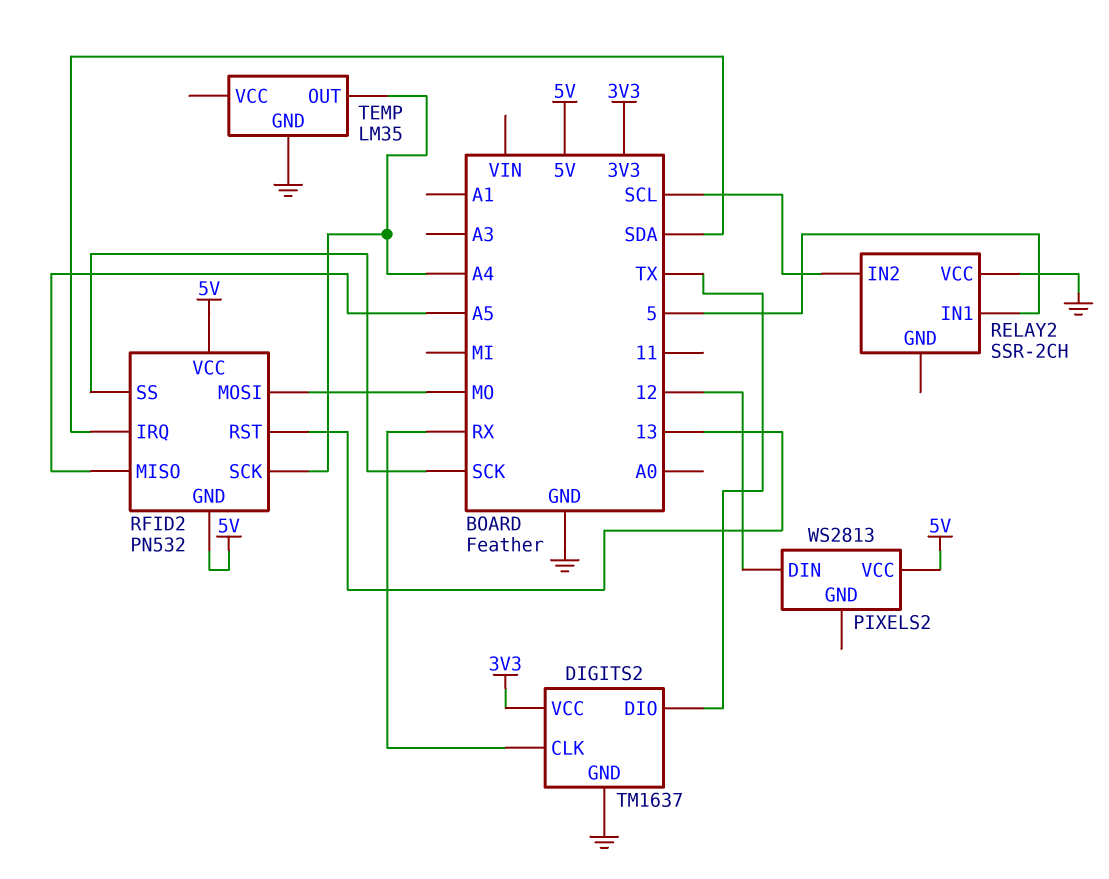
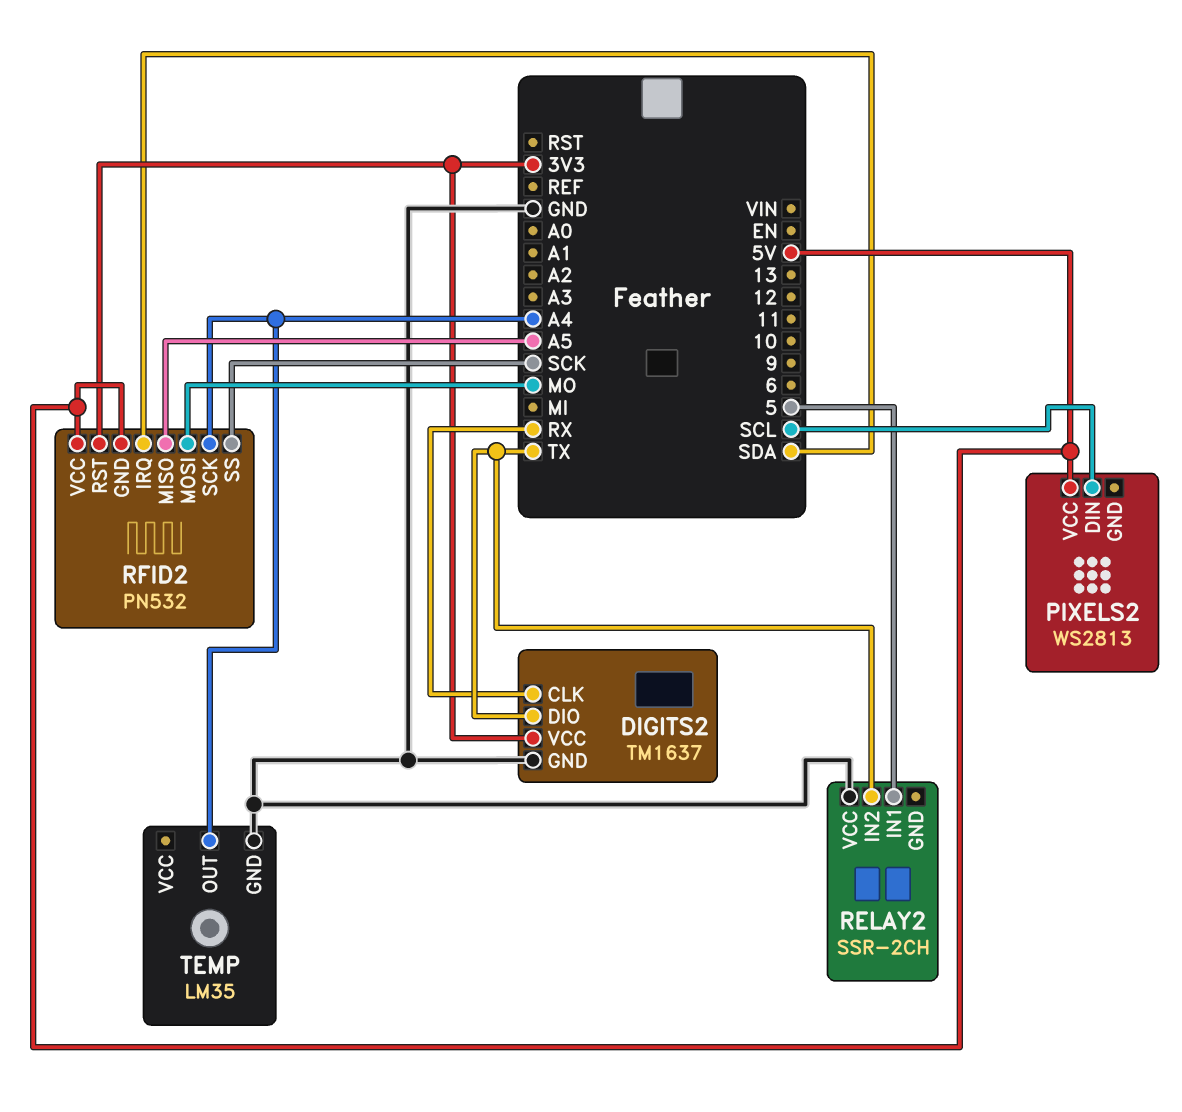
PIXELS2 pin DIN: 12 -> SCL
RELAY2 pin IN2: SCL -> TX
RFID2 pin RST: 13 -> 3V3

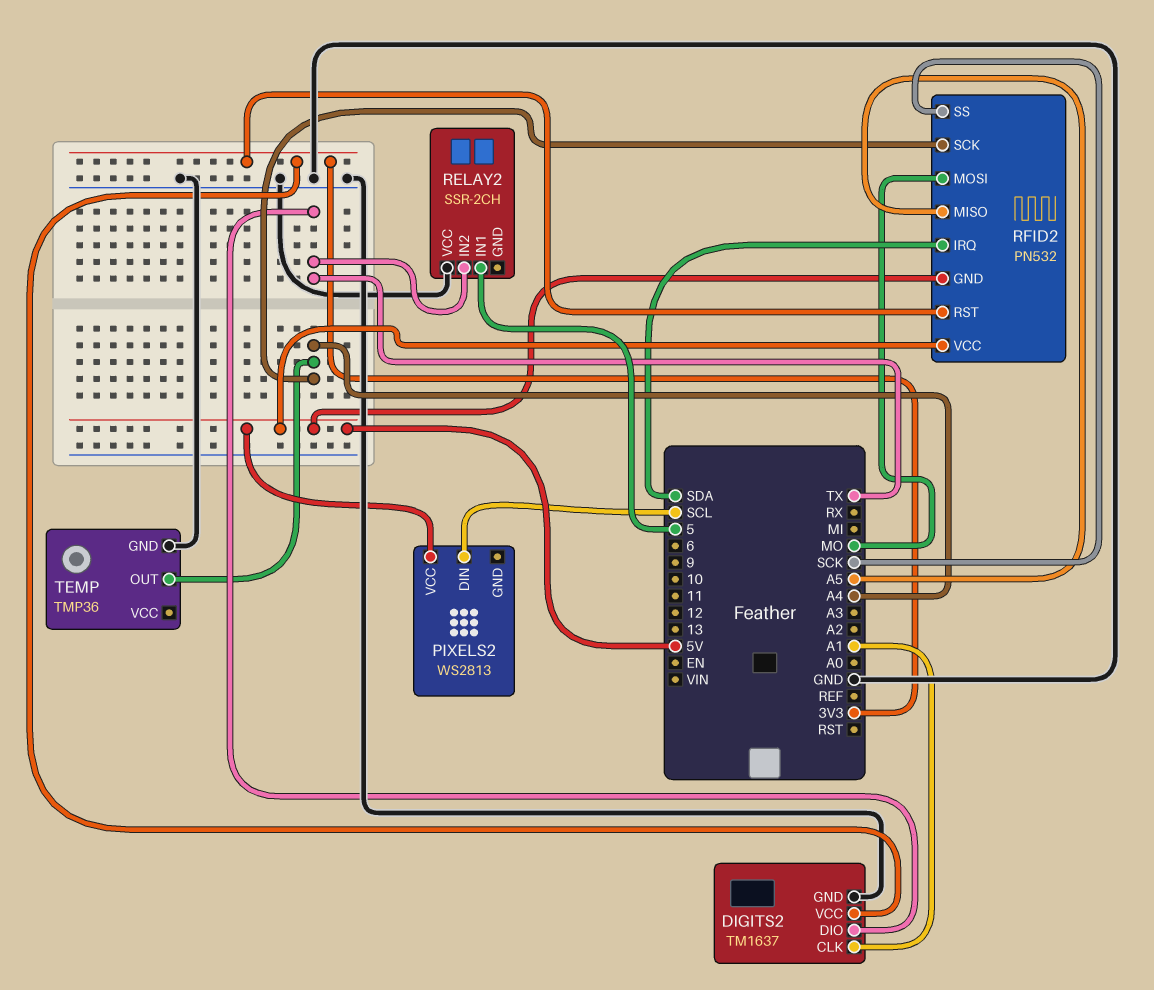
DIGITS2 pin CLK: RX -> A1
TEMP: LM35 -> TMP36

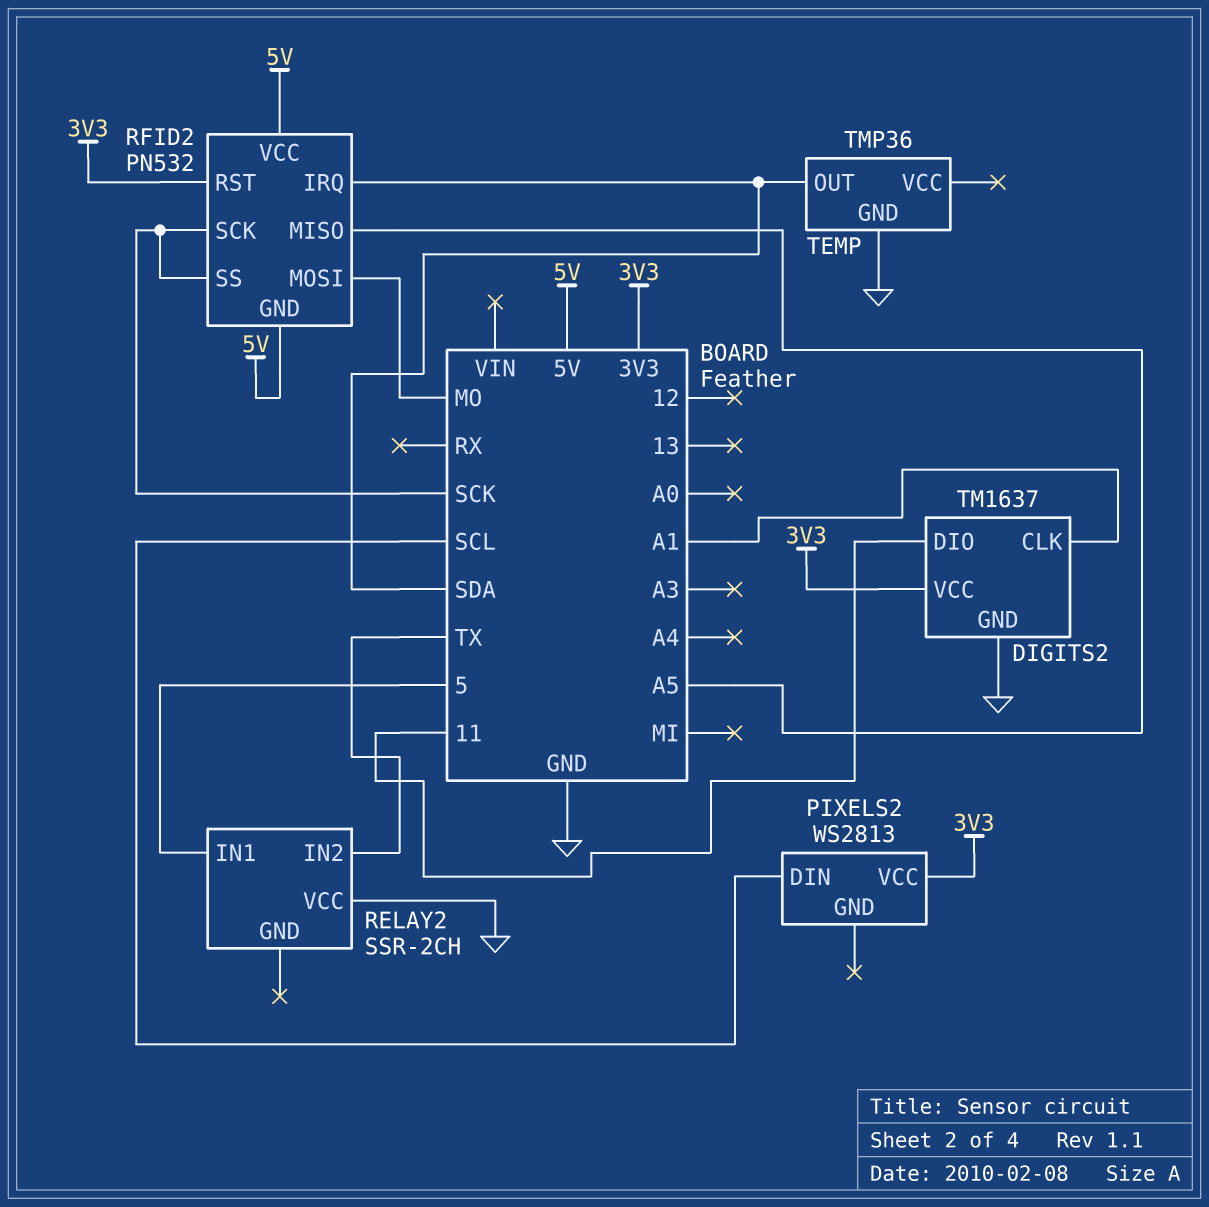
DIGITS2 pin DIO: TX -> 11
PIXELS2 pin VCC: 5V -> 3V3
RFID2 pin SCK: A4 -> SCK
TEMP pin OUT: A4 -> SDA

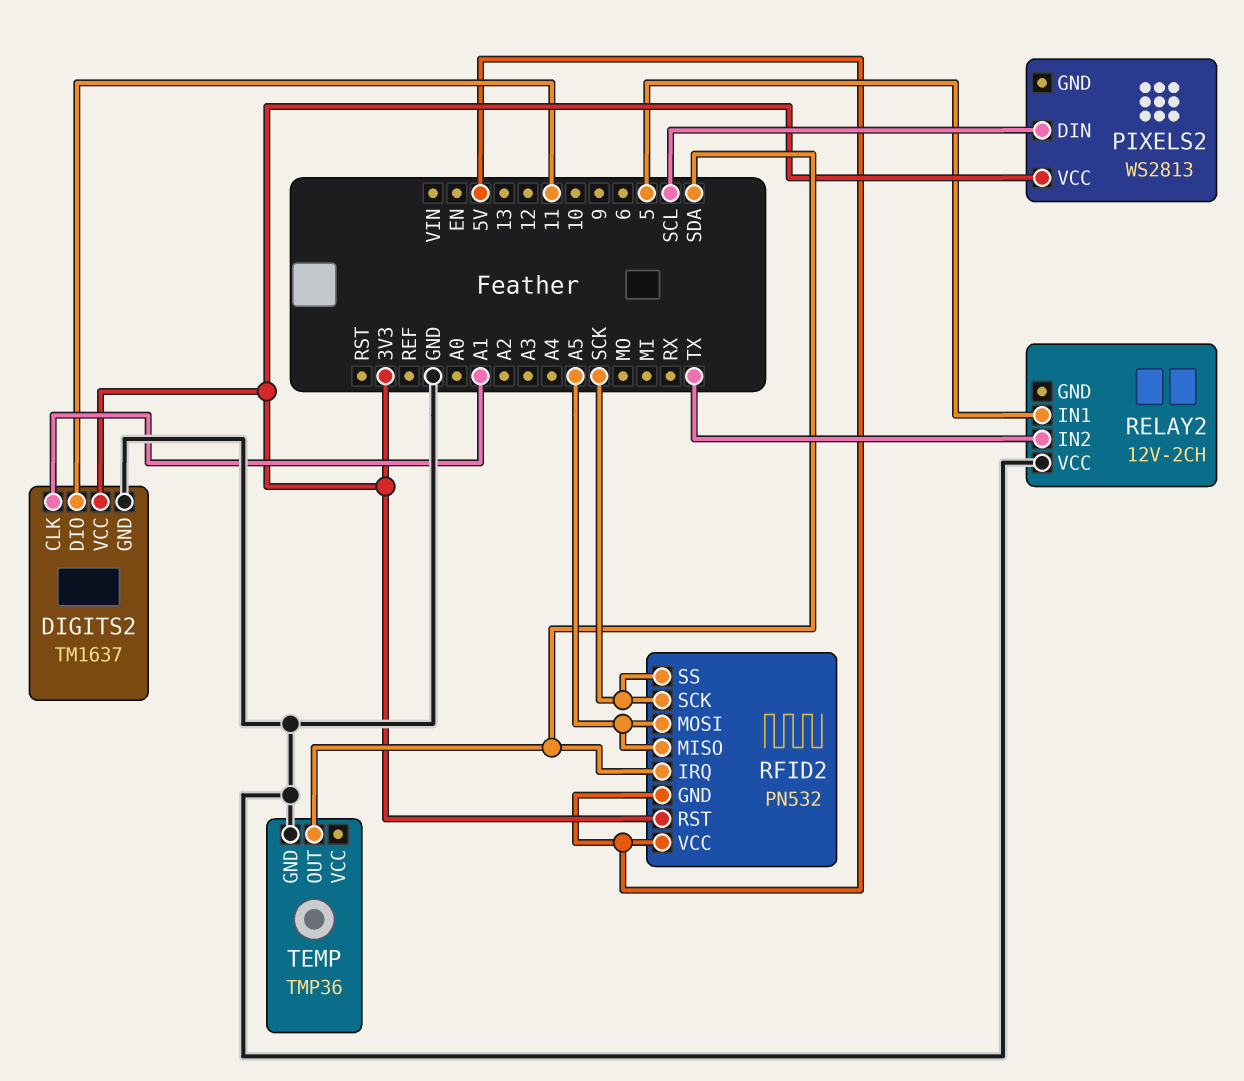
RELAY2: SSR-2CH -> 12V-2CH
RFID2 pin MOSI: MO -> A5

